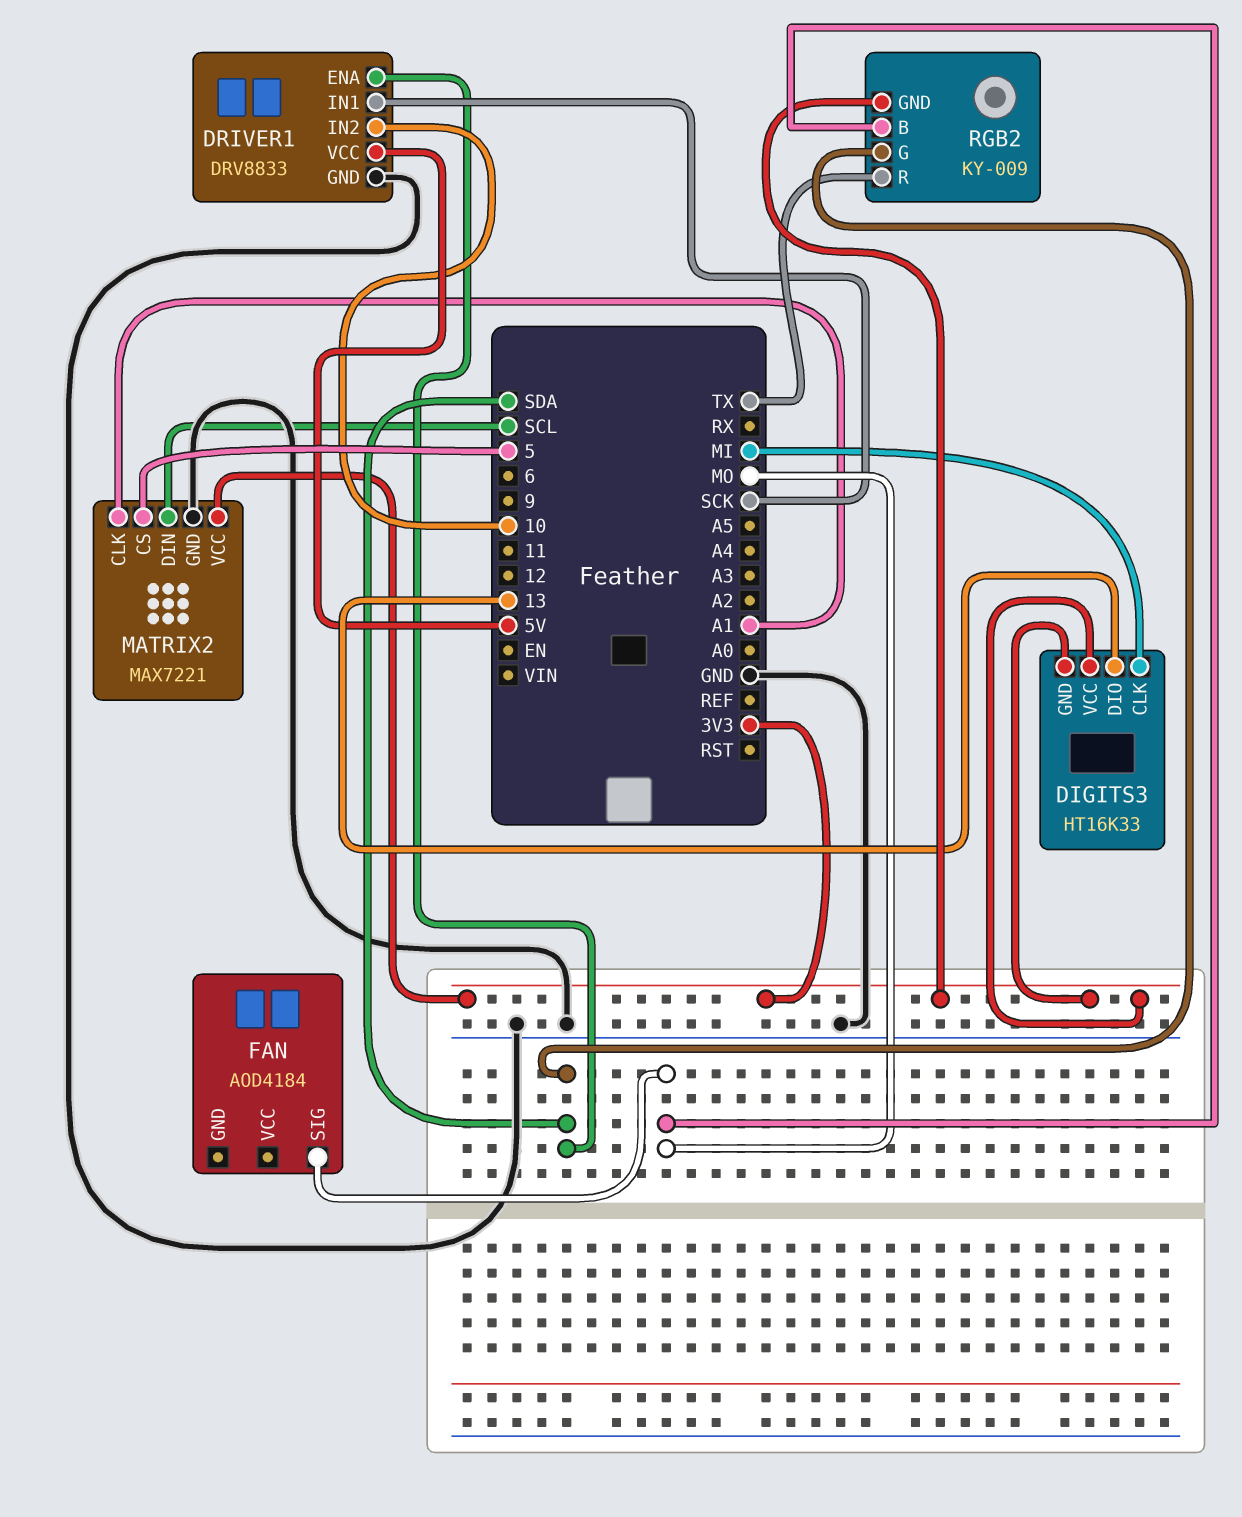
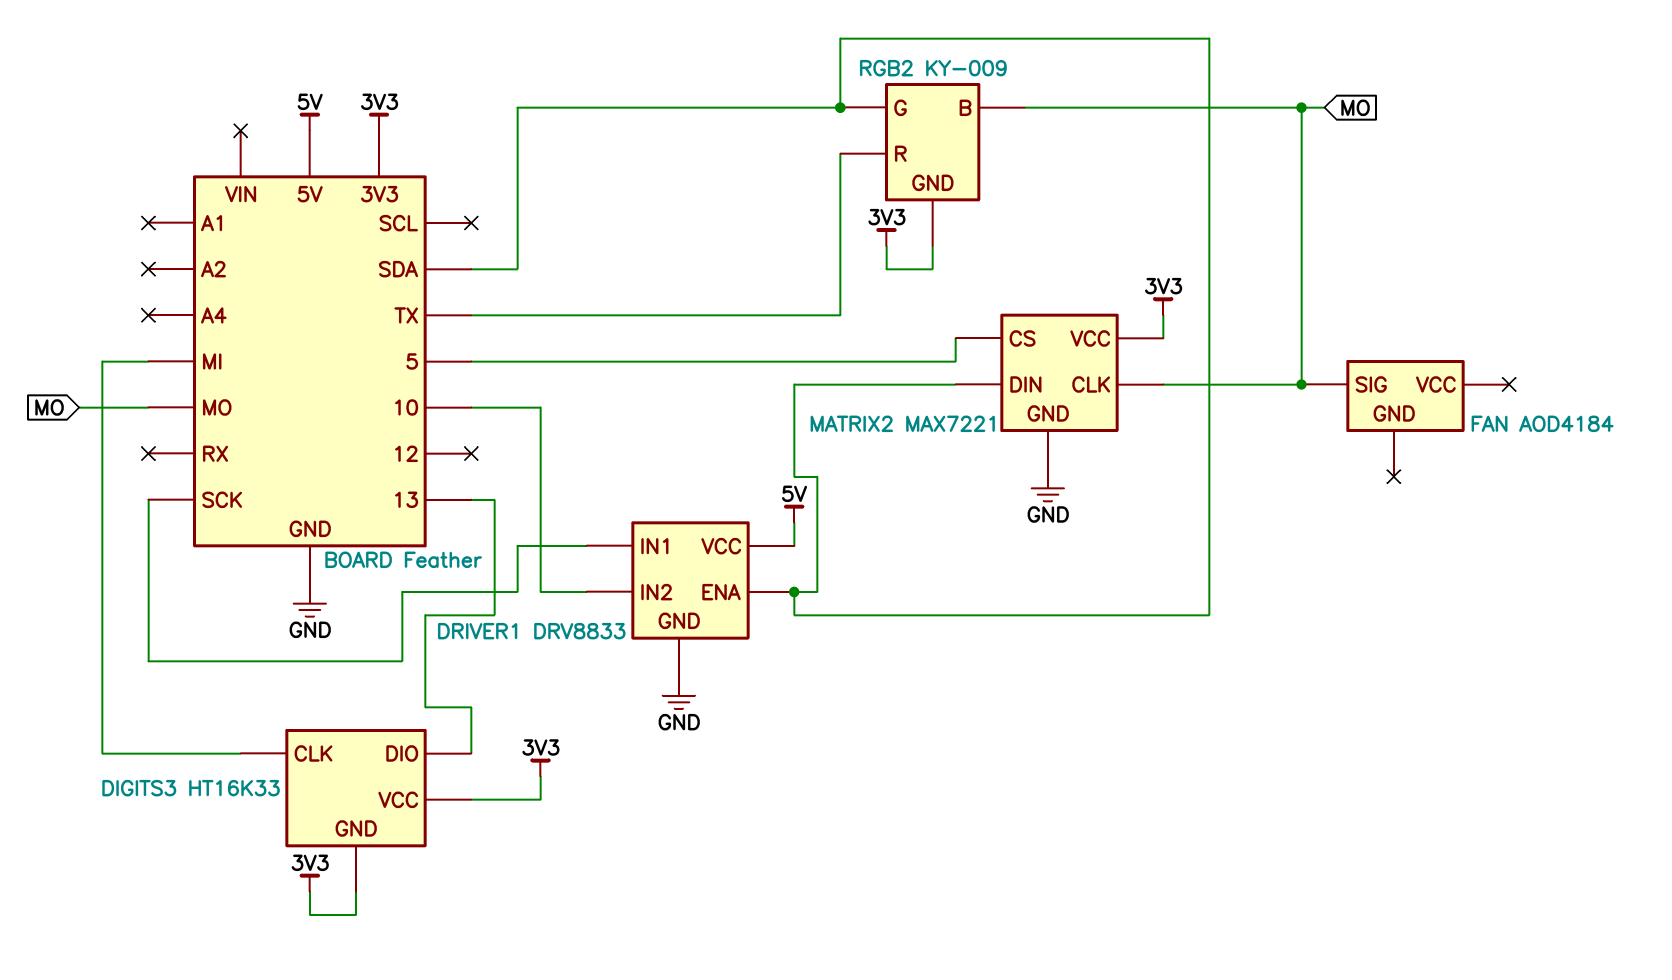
MATRIX2 pin CLK: A1 -> MO
MATRIX2 pin DIN: SCL -> SDA

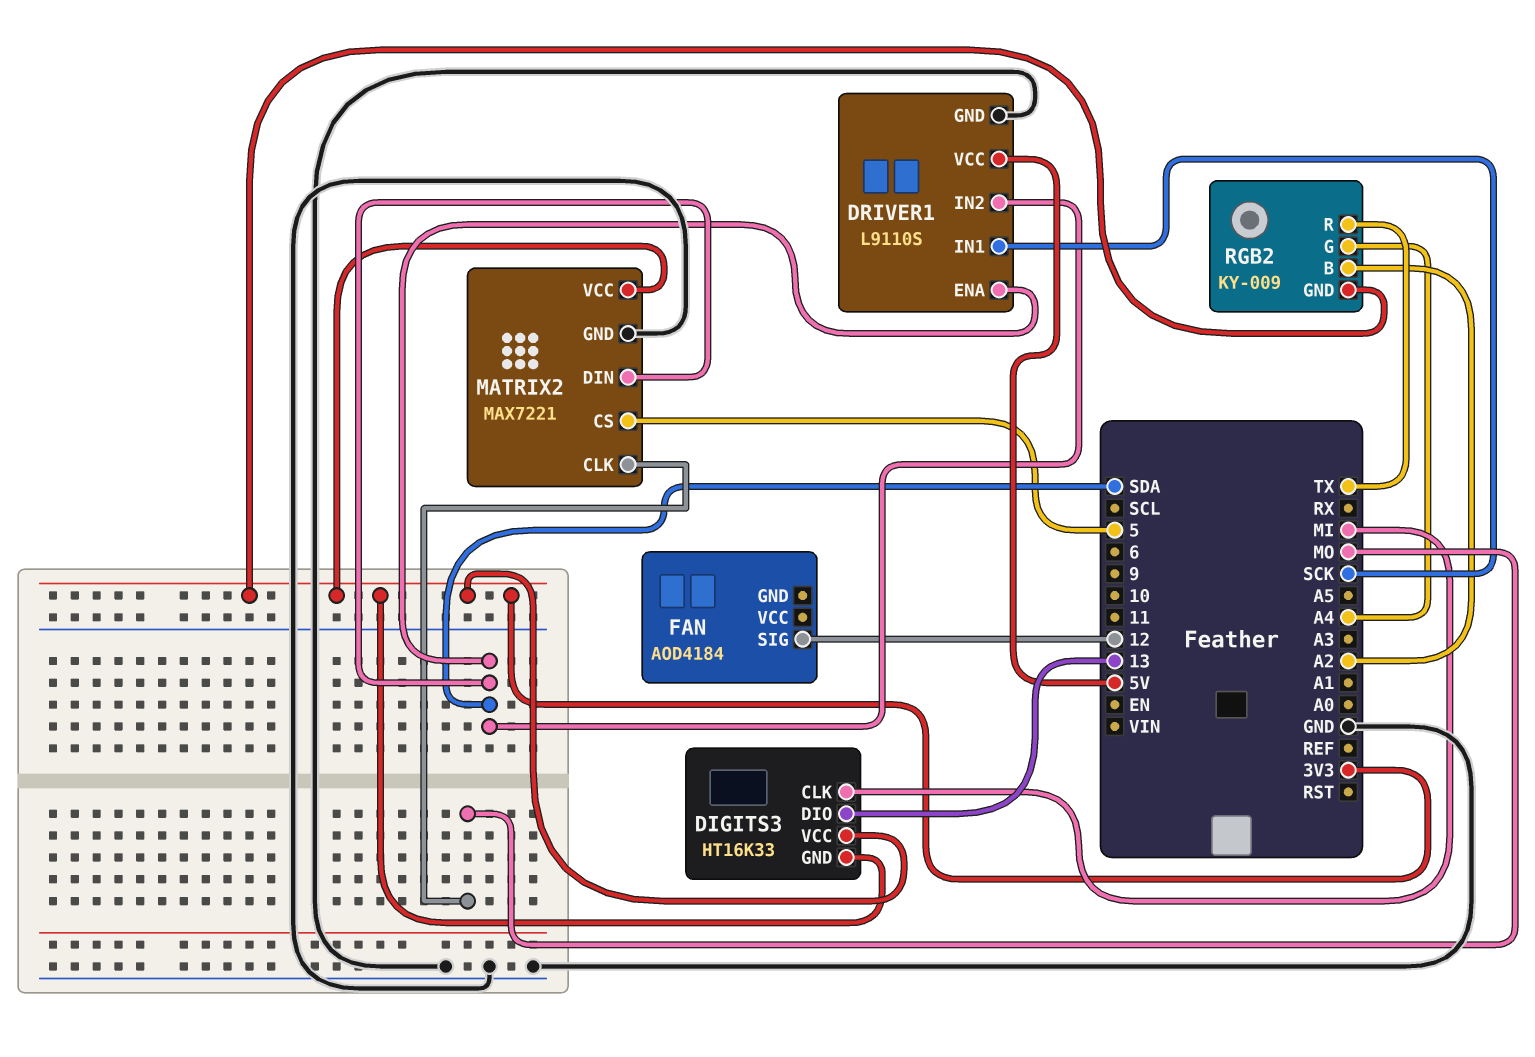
DRIVER1: DRV8833 -> L9110S
DRIVER1 pin IN2: 10 -> SDA
FAN pin SIG: MO -> 12
RGB2 pin B: MO -> A2
RGB2 pin G: SDA -> A4

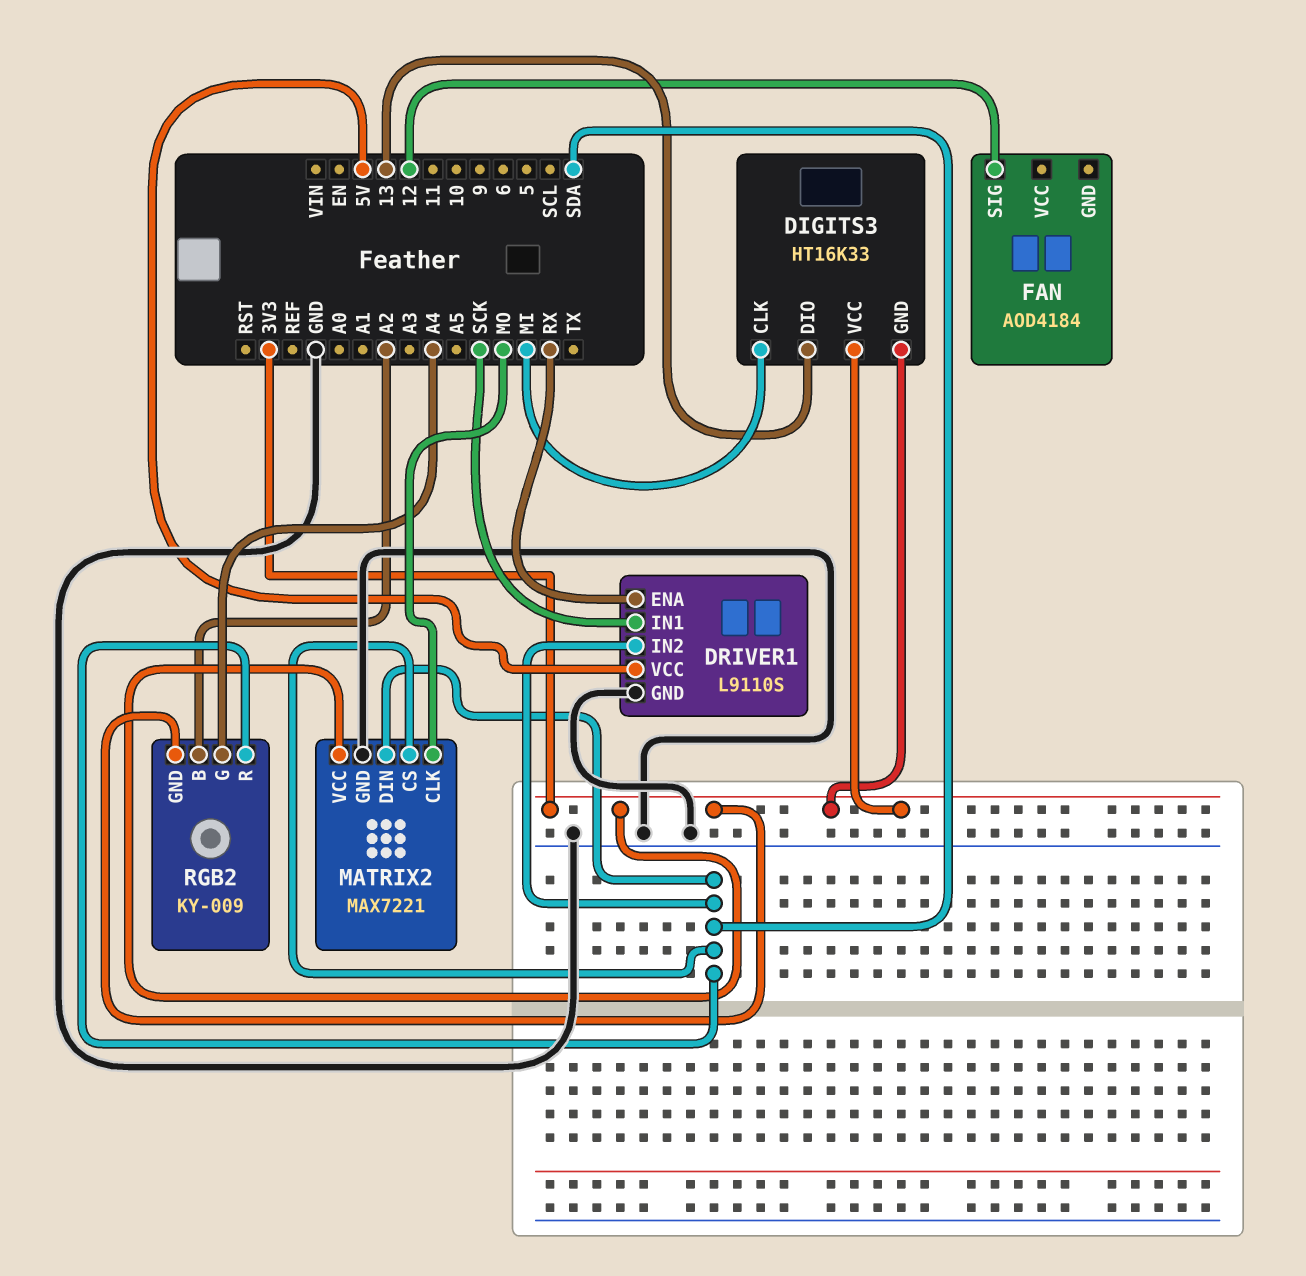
DRIVER1 pin ENA: SDA -> RX
MATRIX2 pin CS: 5 -> SDA
RGB2 pin R: TX -> SDA

